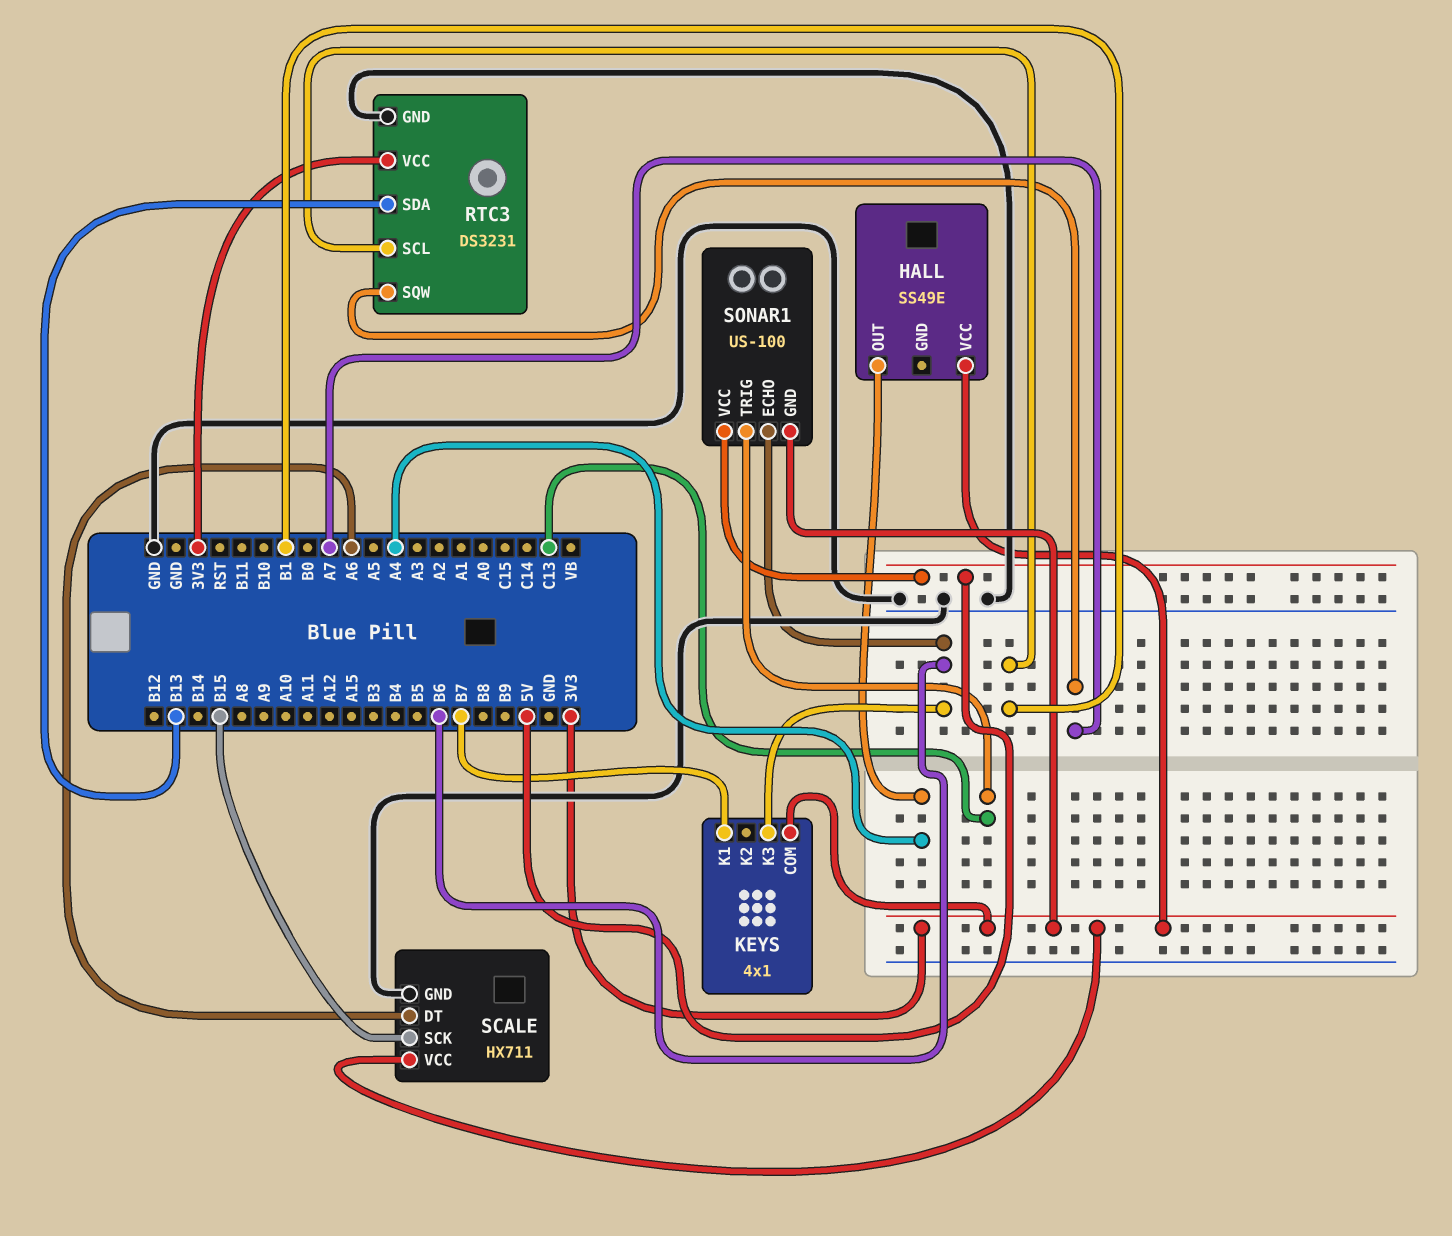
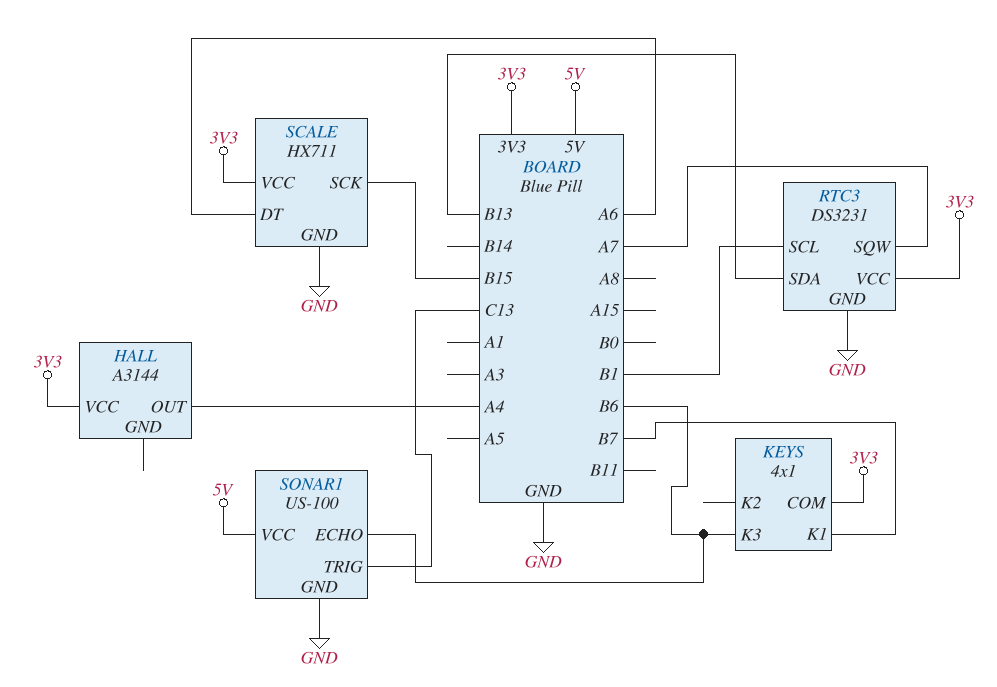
HALL: SS49E -> A3144
SONAR1 pin GND: 3V3 -> GND

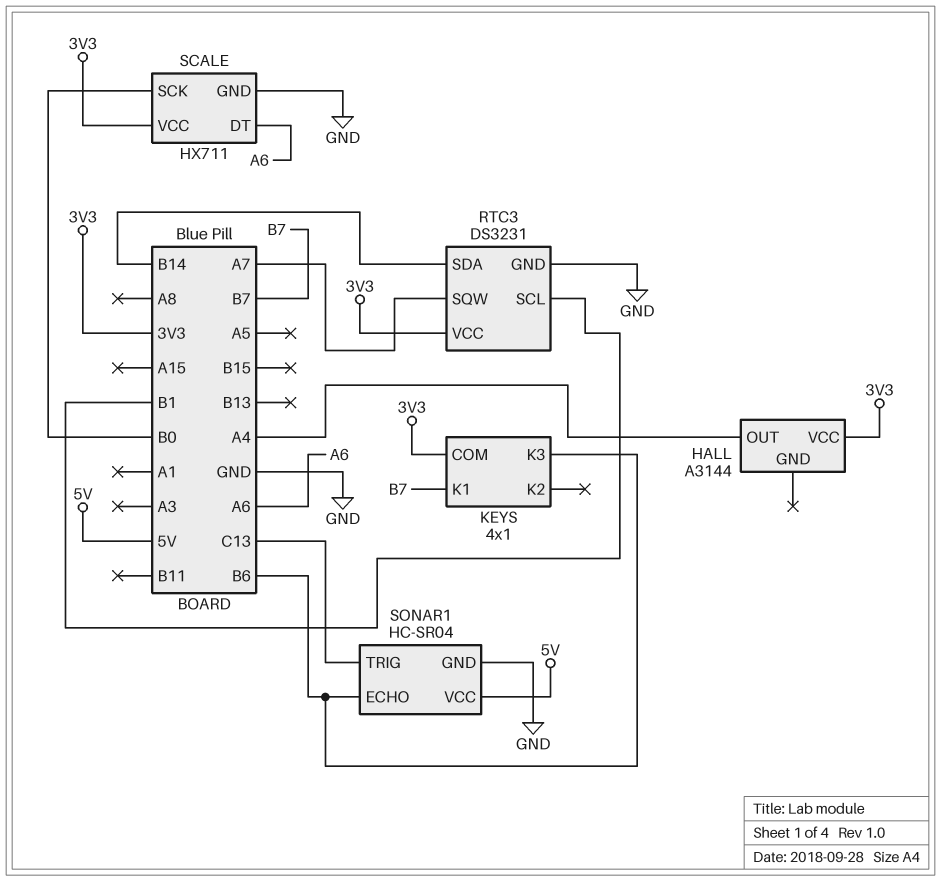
RTC3 pin SDA: B13 -> B14
SCALE pin SCK: B15 -> B0
SONAR1: US-100 -> HC-SR04

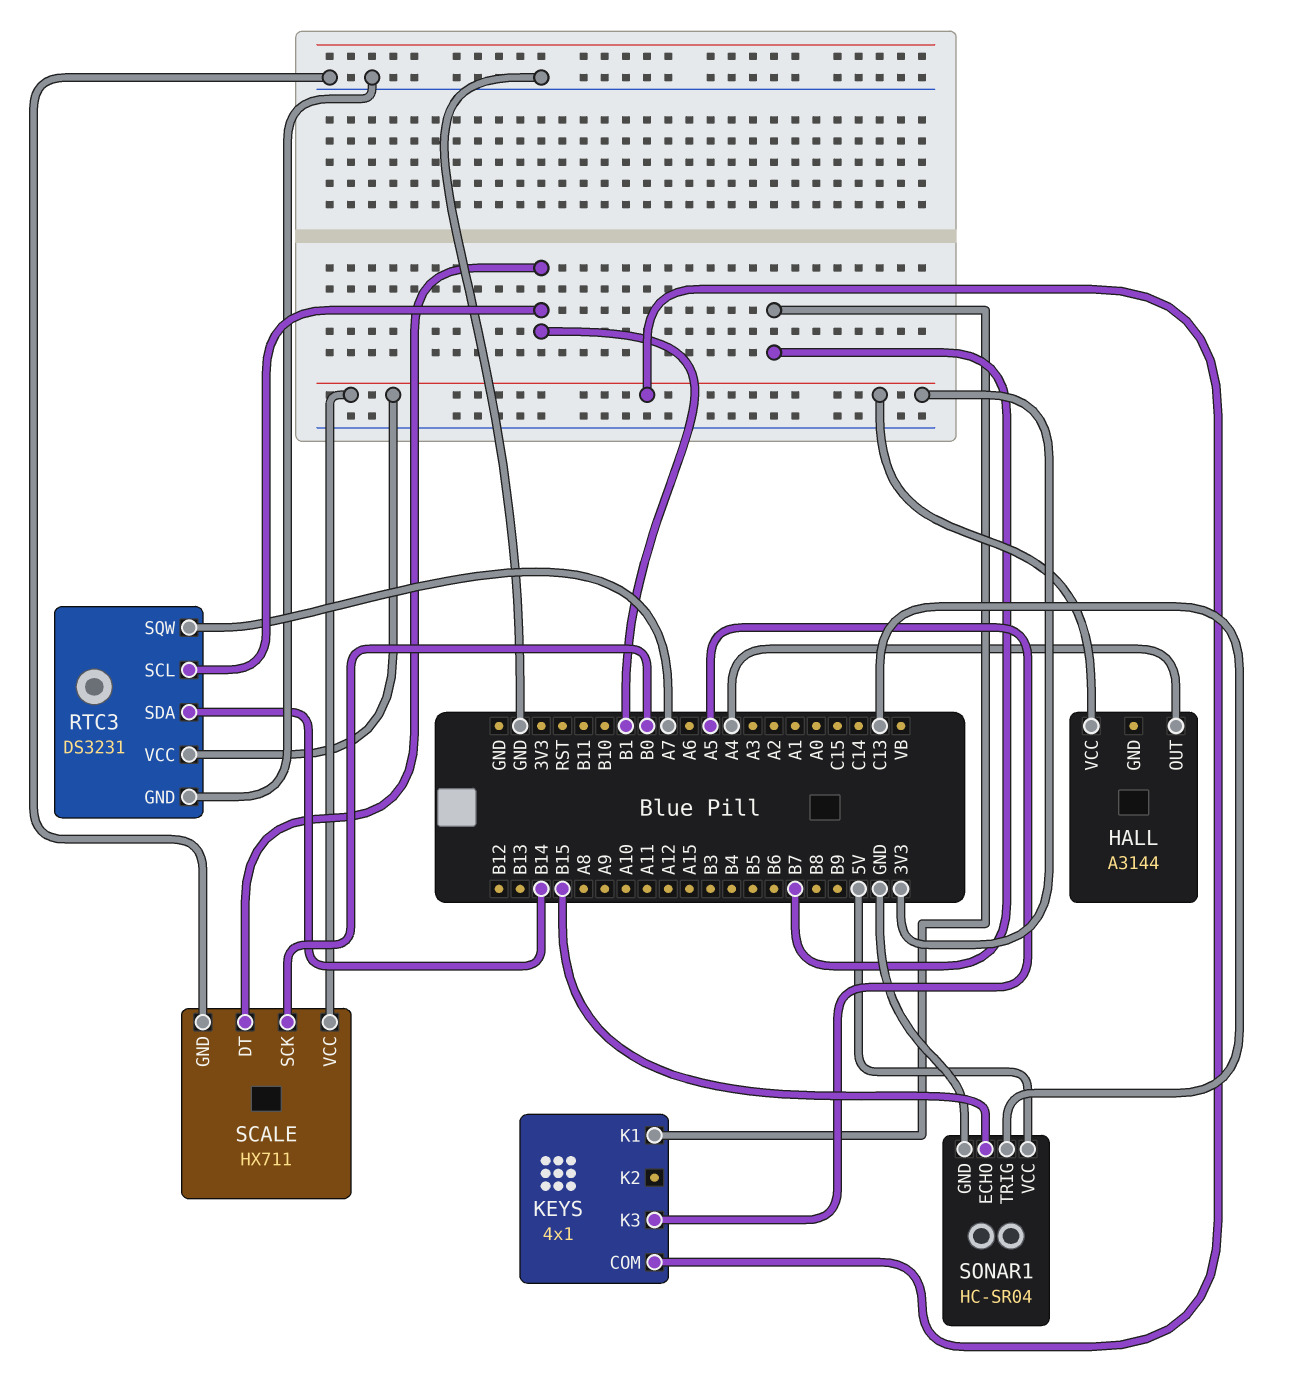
KEYS pin K3: B6 -> A5
SCALE pin DT: A6 -> B1
SONAR1 pin ECHO: B6 -> B15

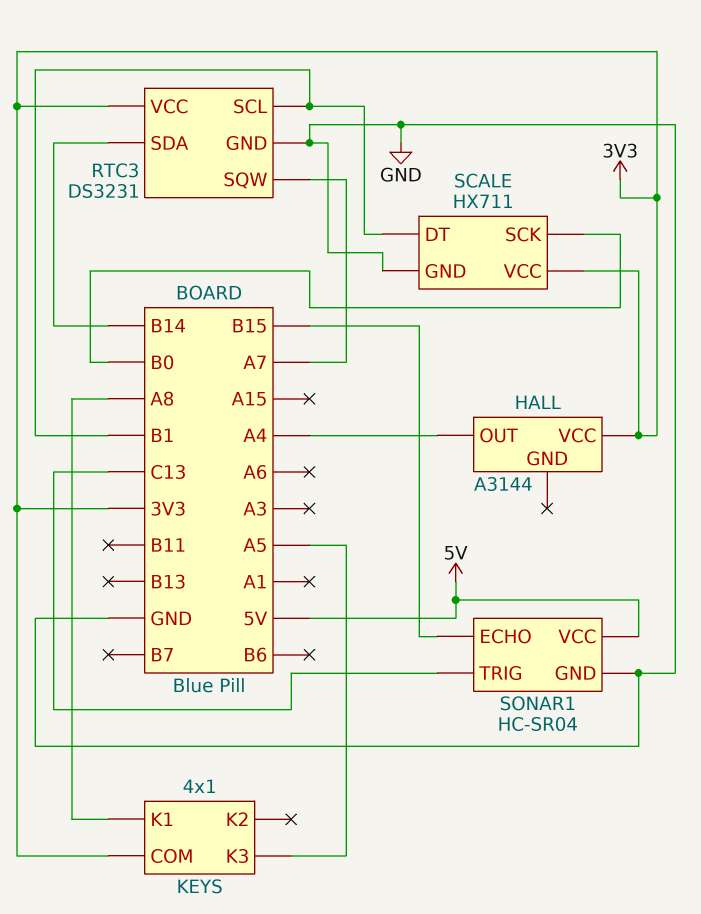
KEYS pin K1: B7 -> A8

